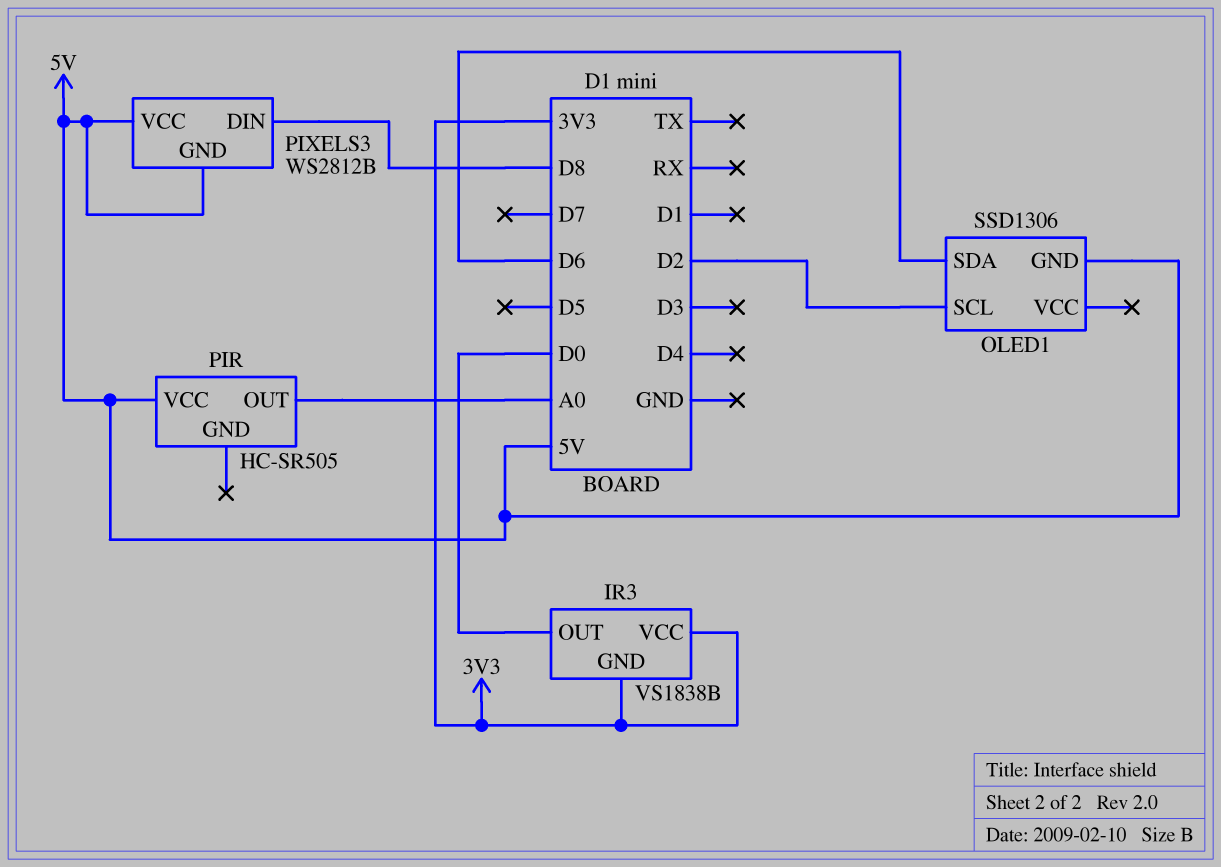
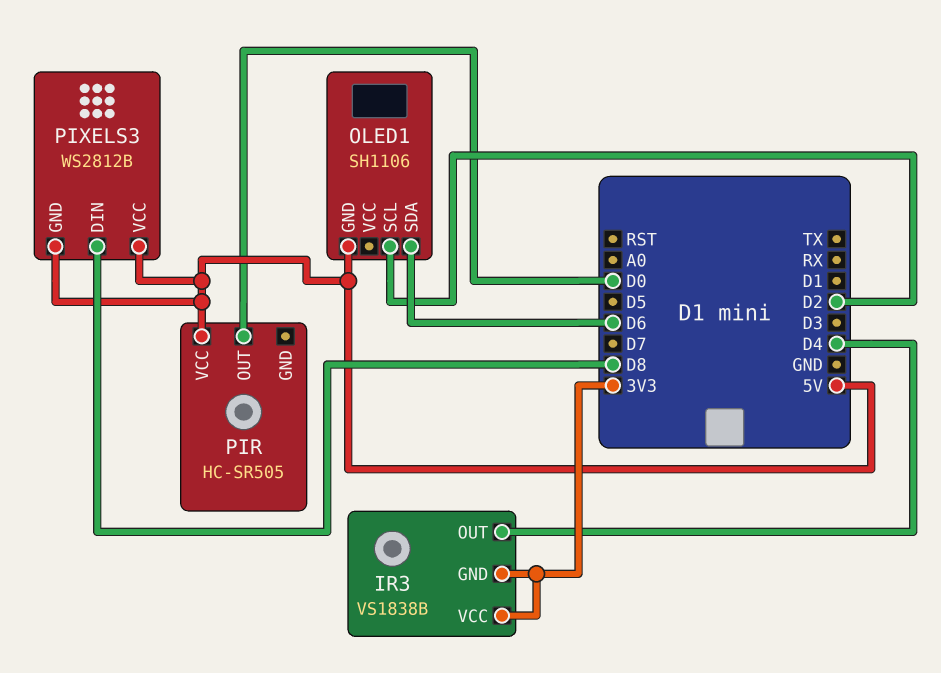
IR3 pin OUT: D0 -> D4
OLED1: SSD1306 -> SH1106
PIR pin OUT: A0 -> D0

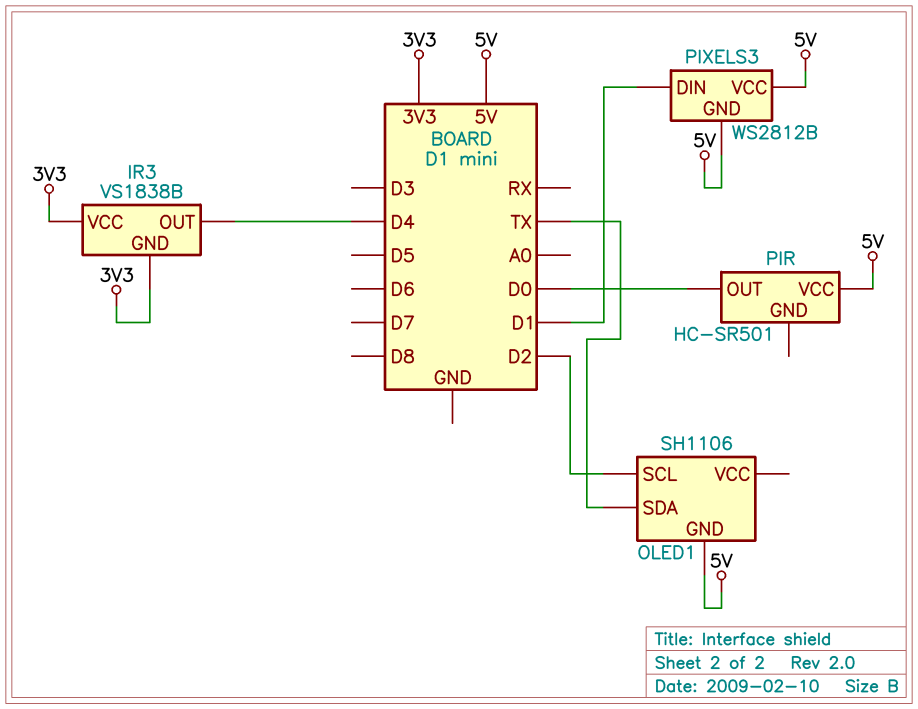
OLED1 pin SDA: D6 -> TX
PIR: HC-SR505 -> HC-SR501
PIXELS3 pin DIN: D8 -> D1

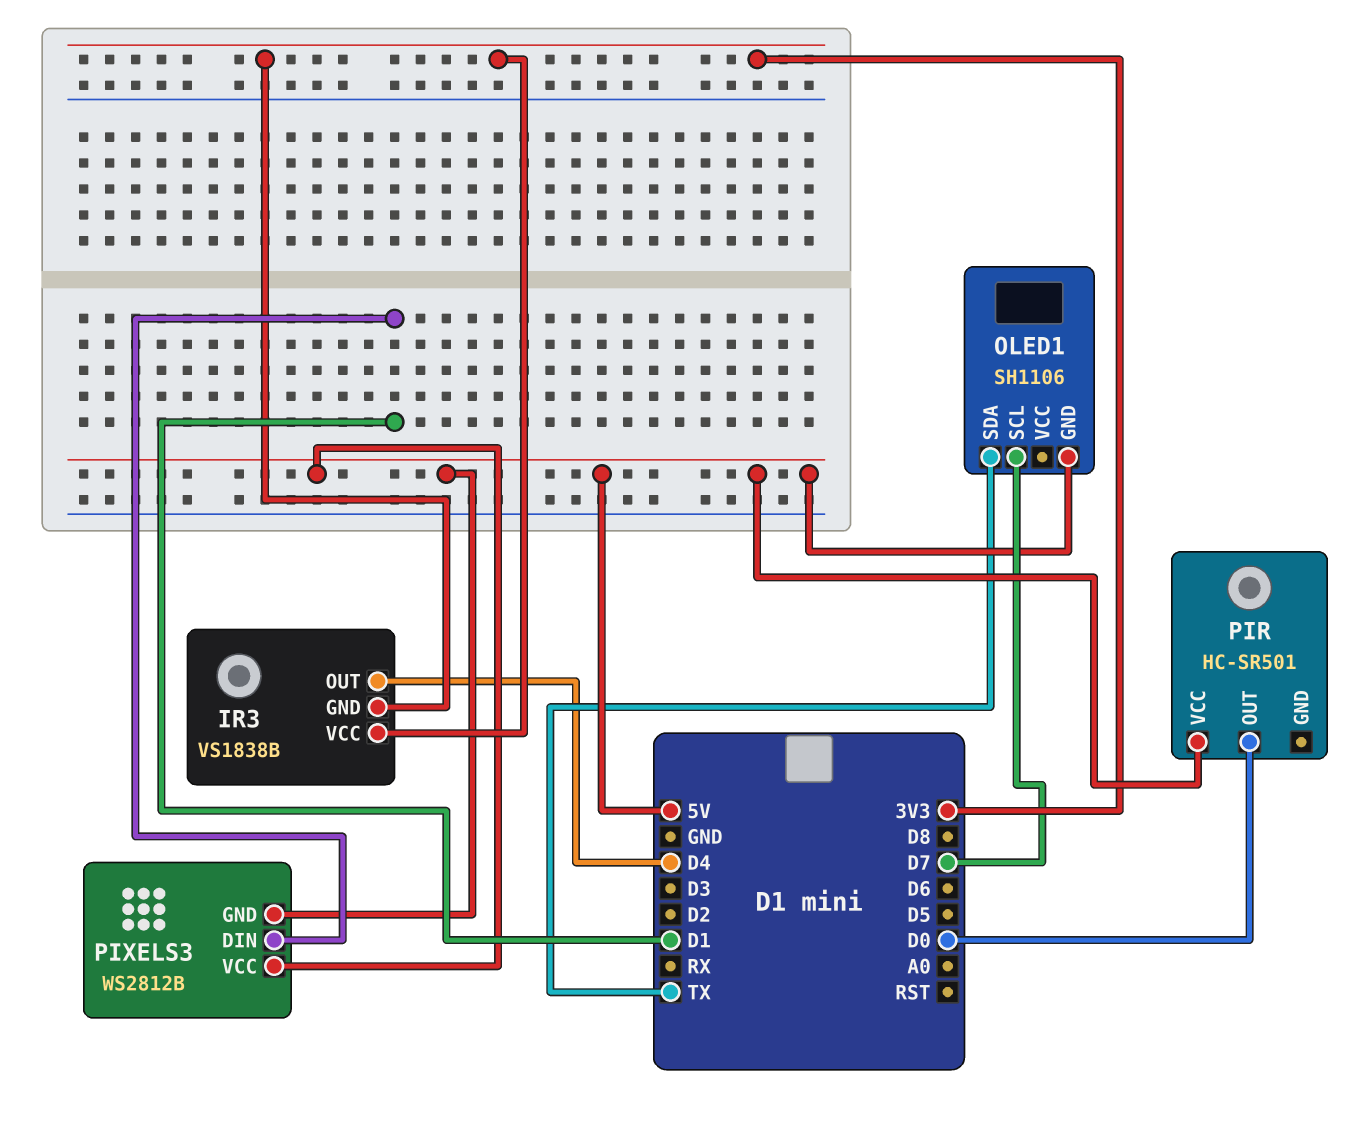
OLED1 pin SCL: D2 -> D7

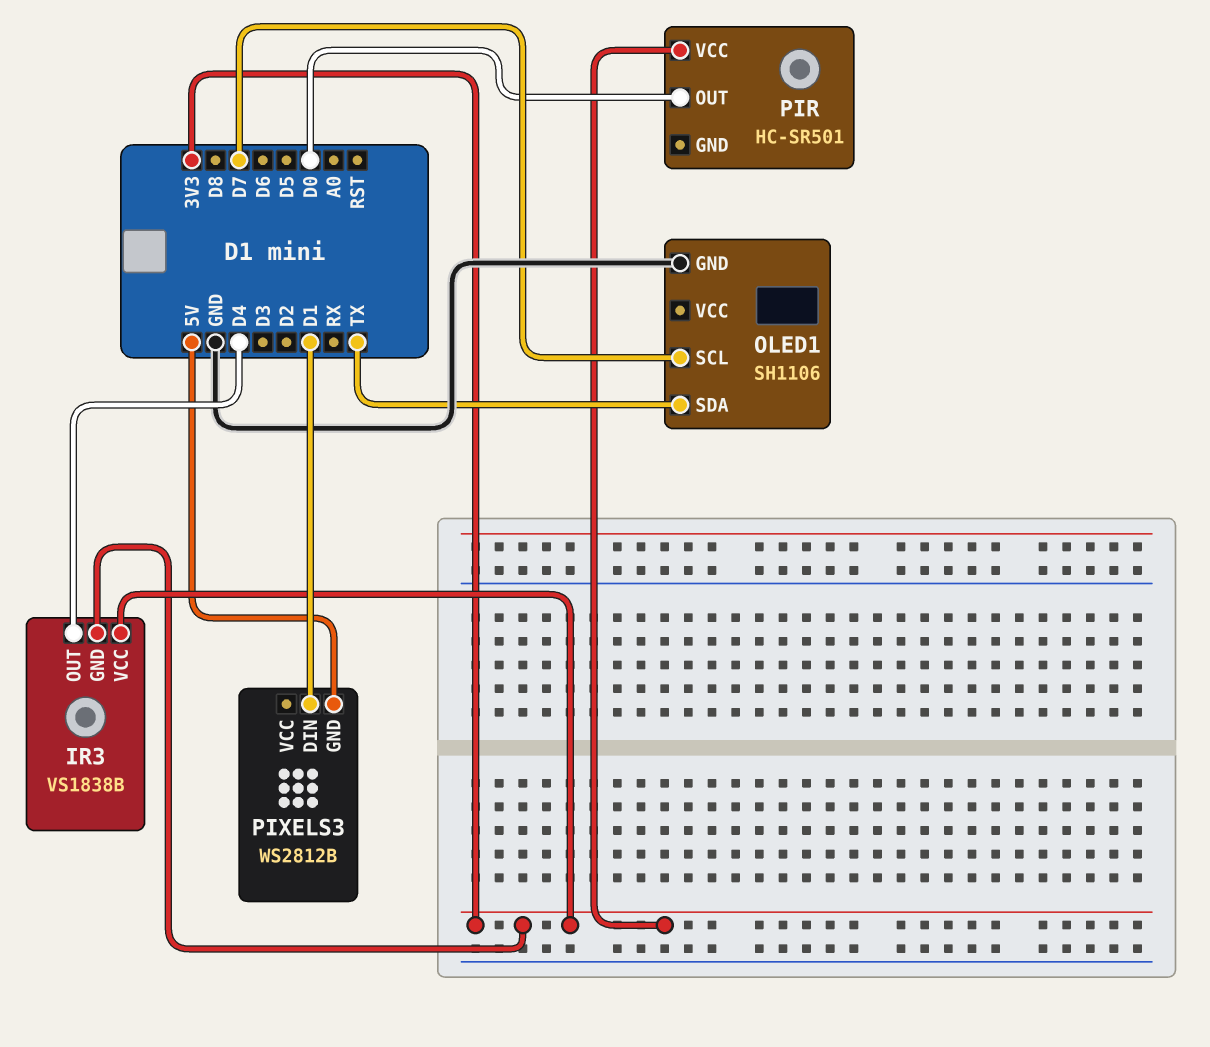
OLED1 pin GND: 5V -> GND
PIR pin VCC: 5V -> 3V3
PIXELS3 pin VCC: 5V -> none

